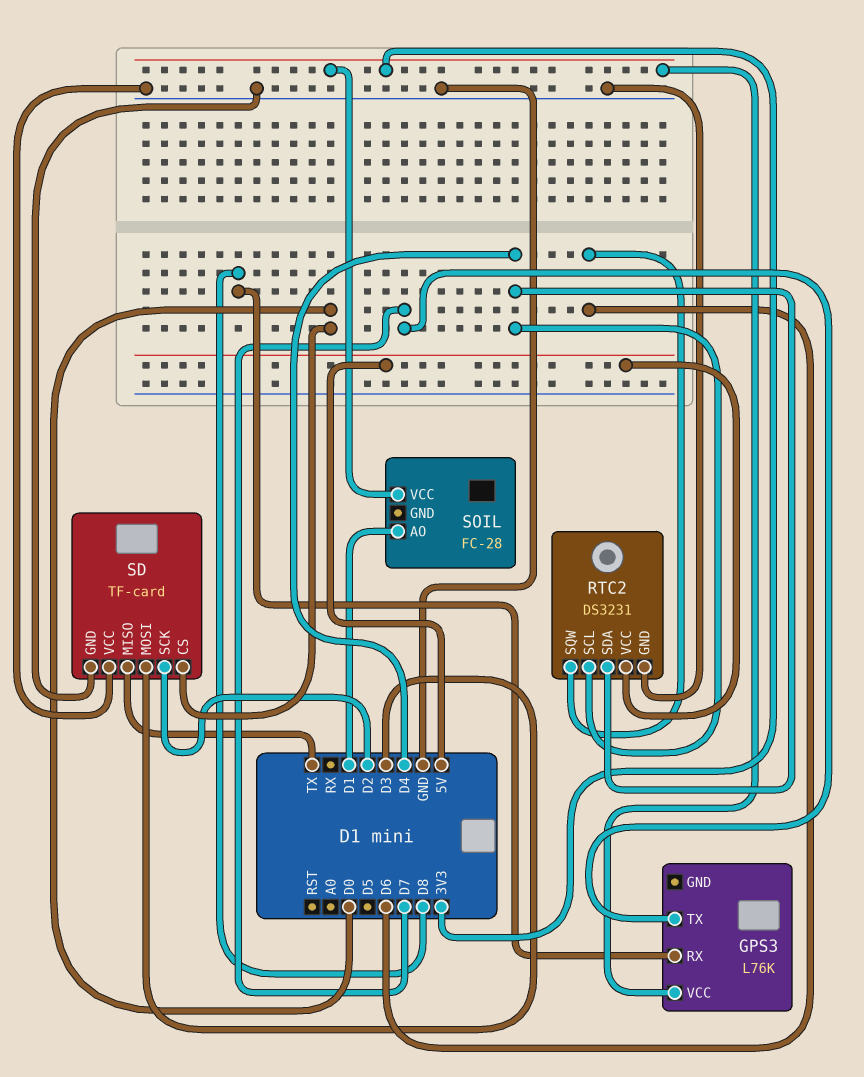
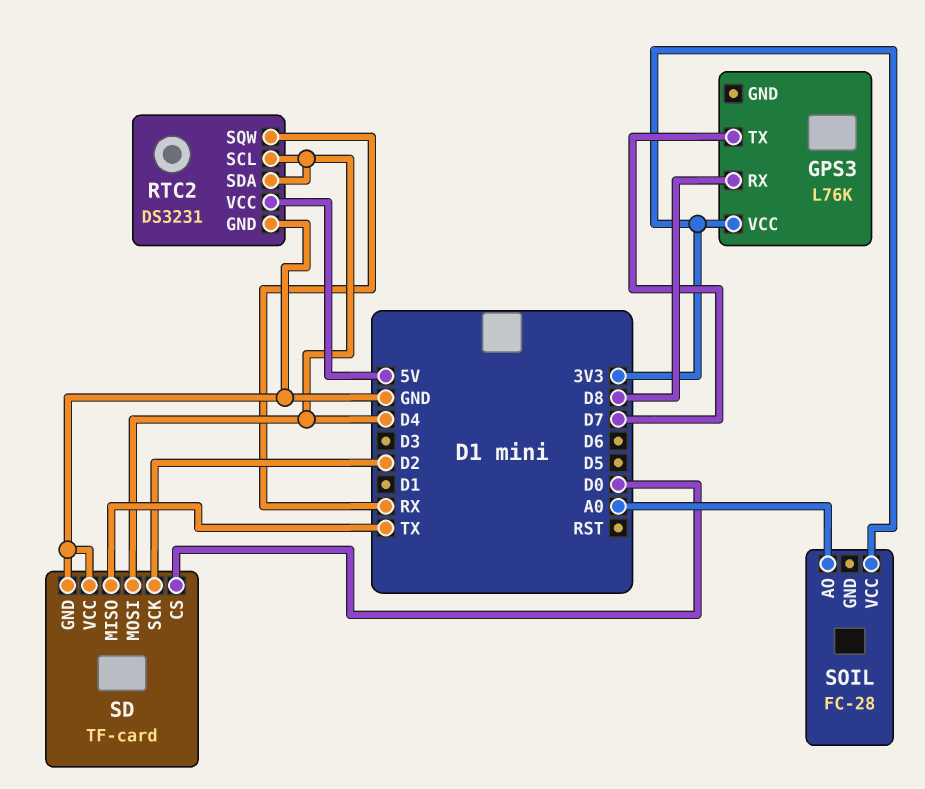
RTC2 pin SQW: D6 -> RX
SD pin MOSI: D3 -> D4
SOIL pin AO: D1 -> A0

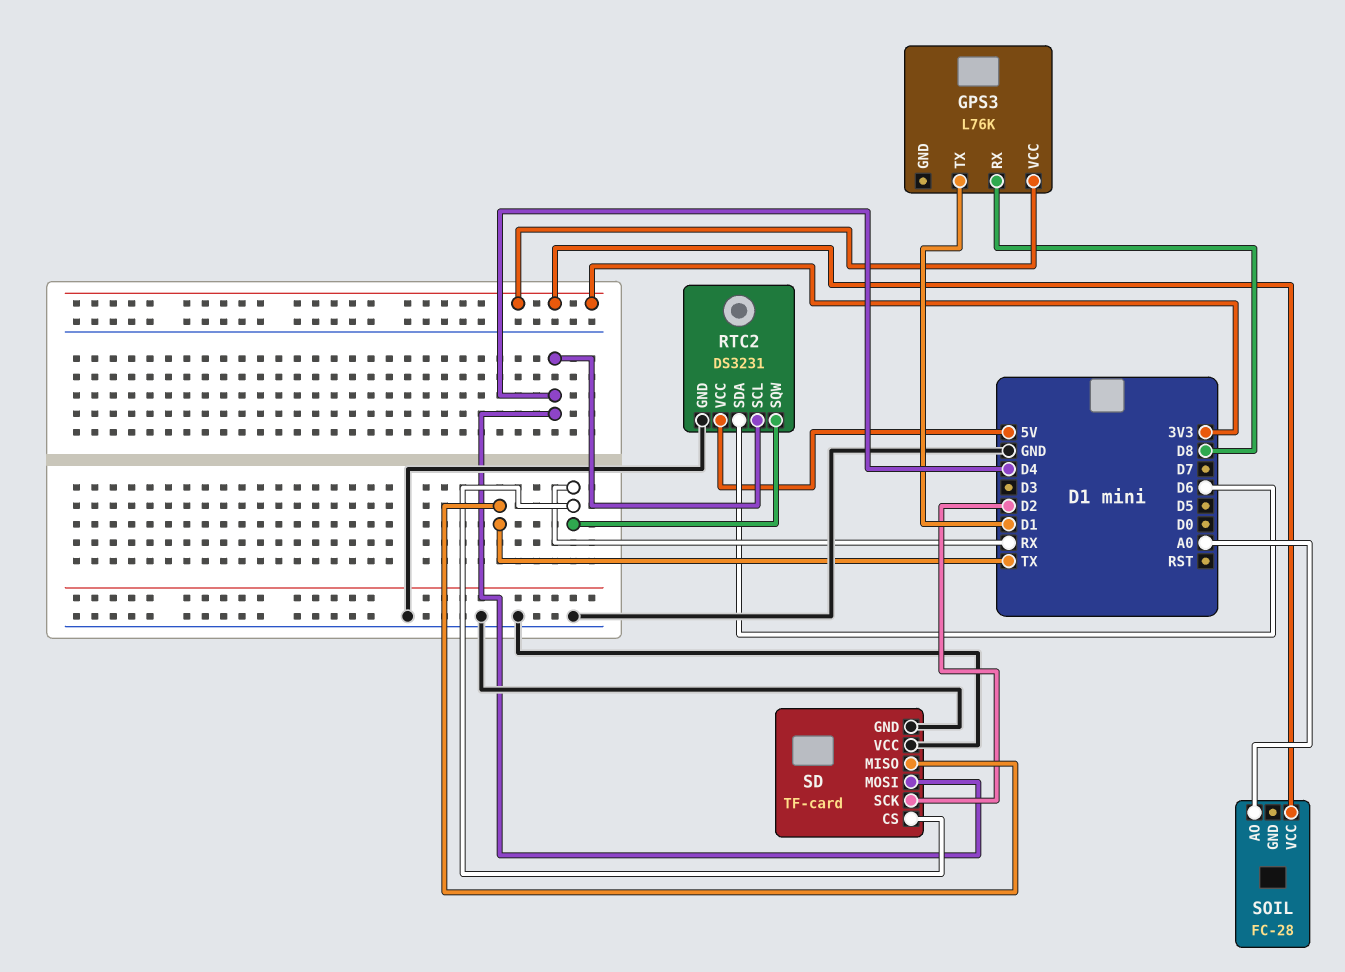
GPS3 pin TX: D7 -> D1
RTC2 pin SDA: D4 -> D6
SD pin CS: D0 -> RX

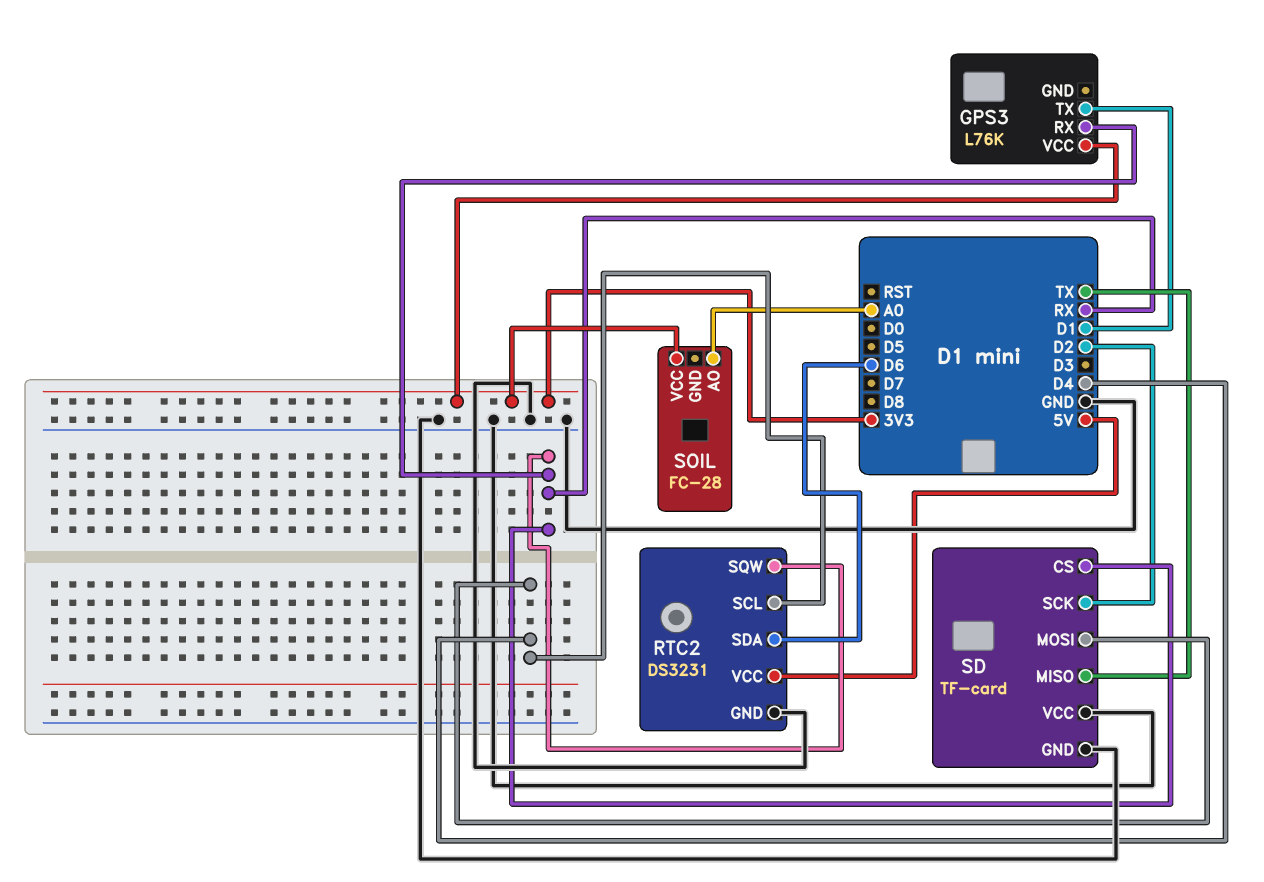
GPS3 pin RX: D8 -> RX

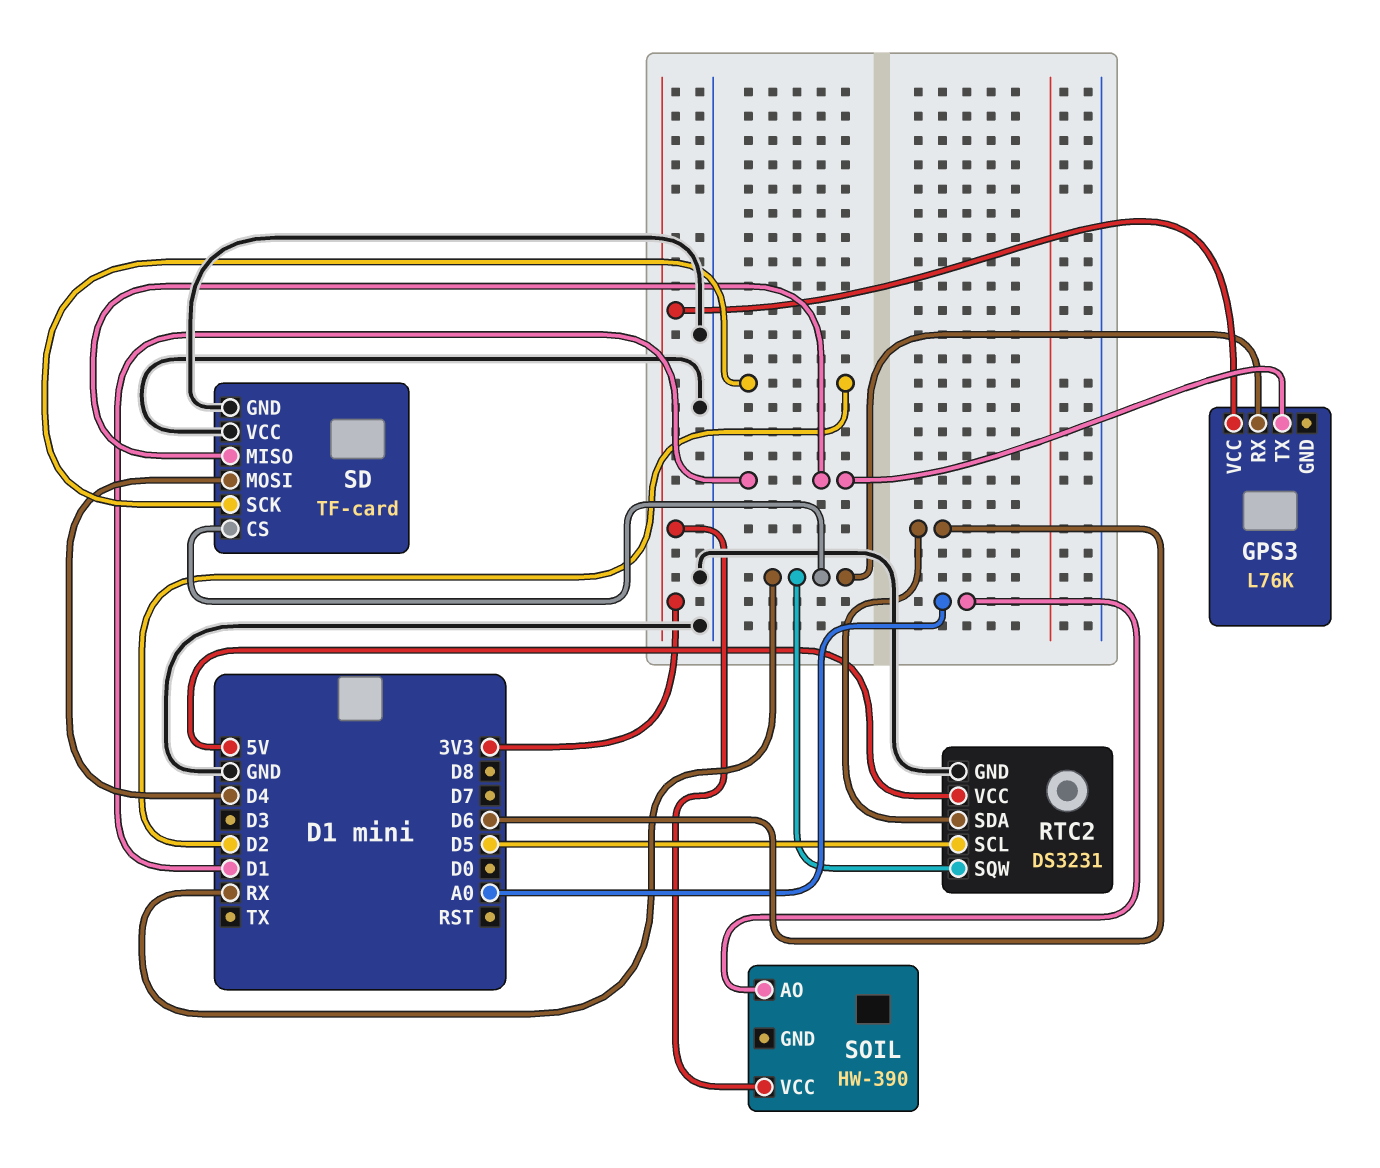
RTC2 pin SCL: D4 -> D5
SD pin MISO: TX -> D1
SOIL: FC-28 -> HW-390

